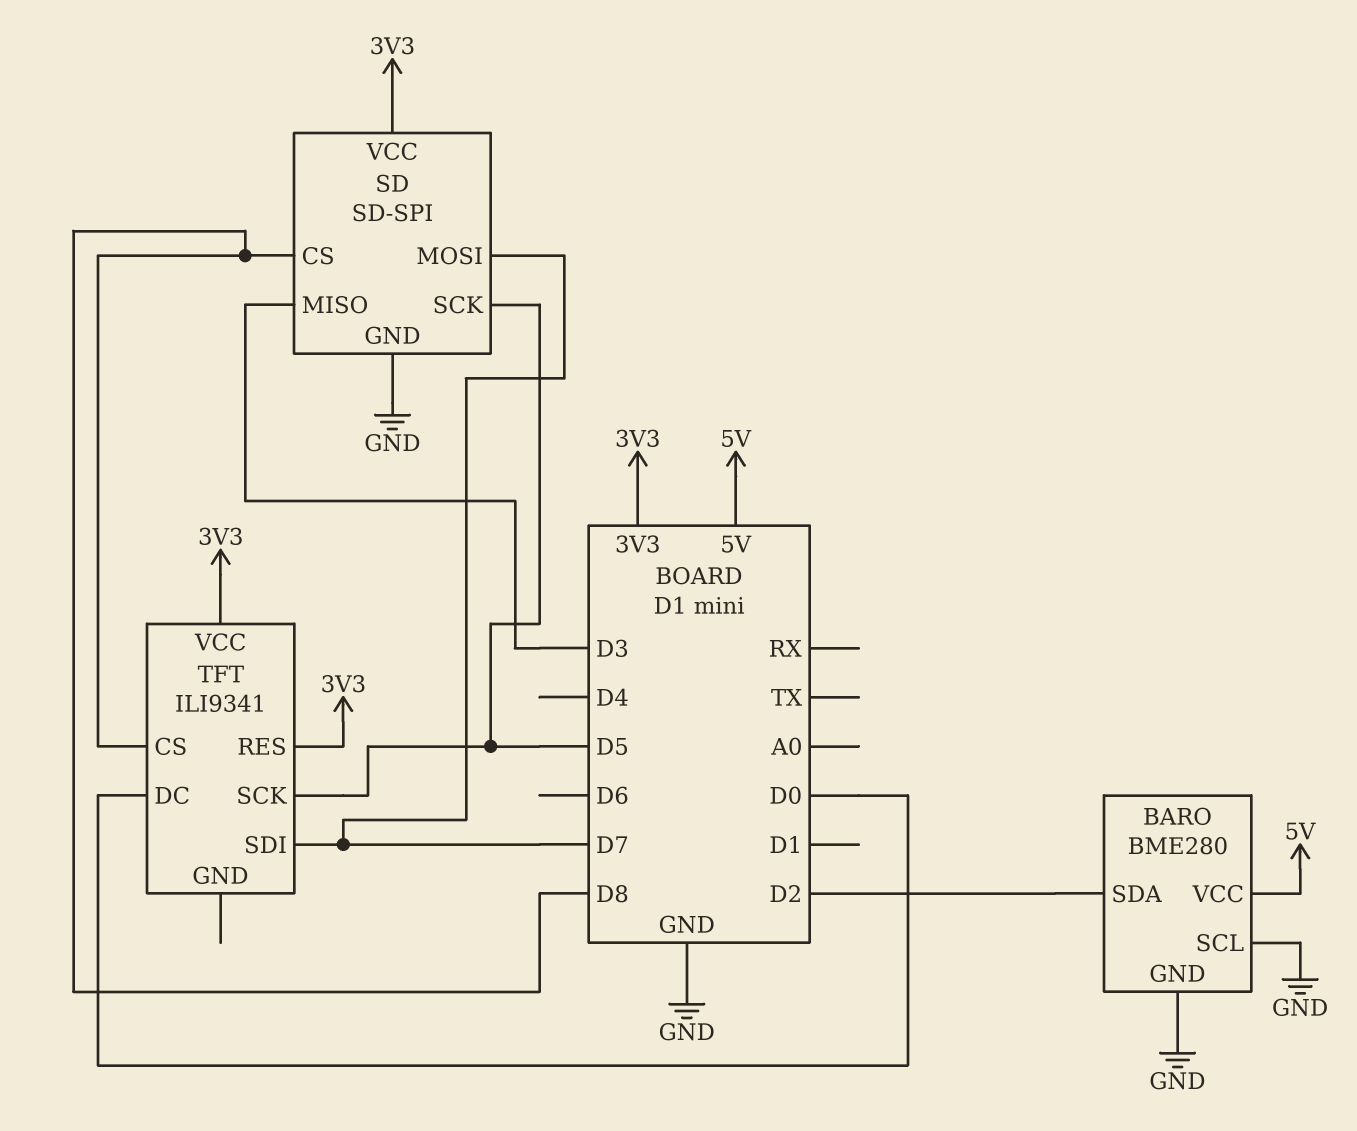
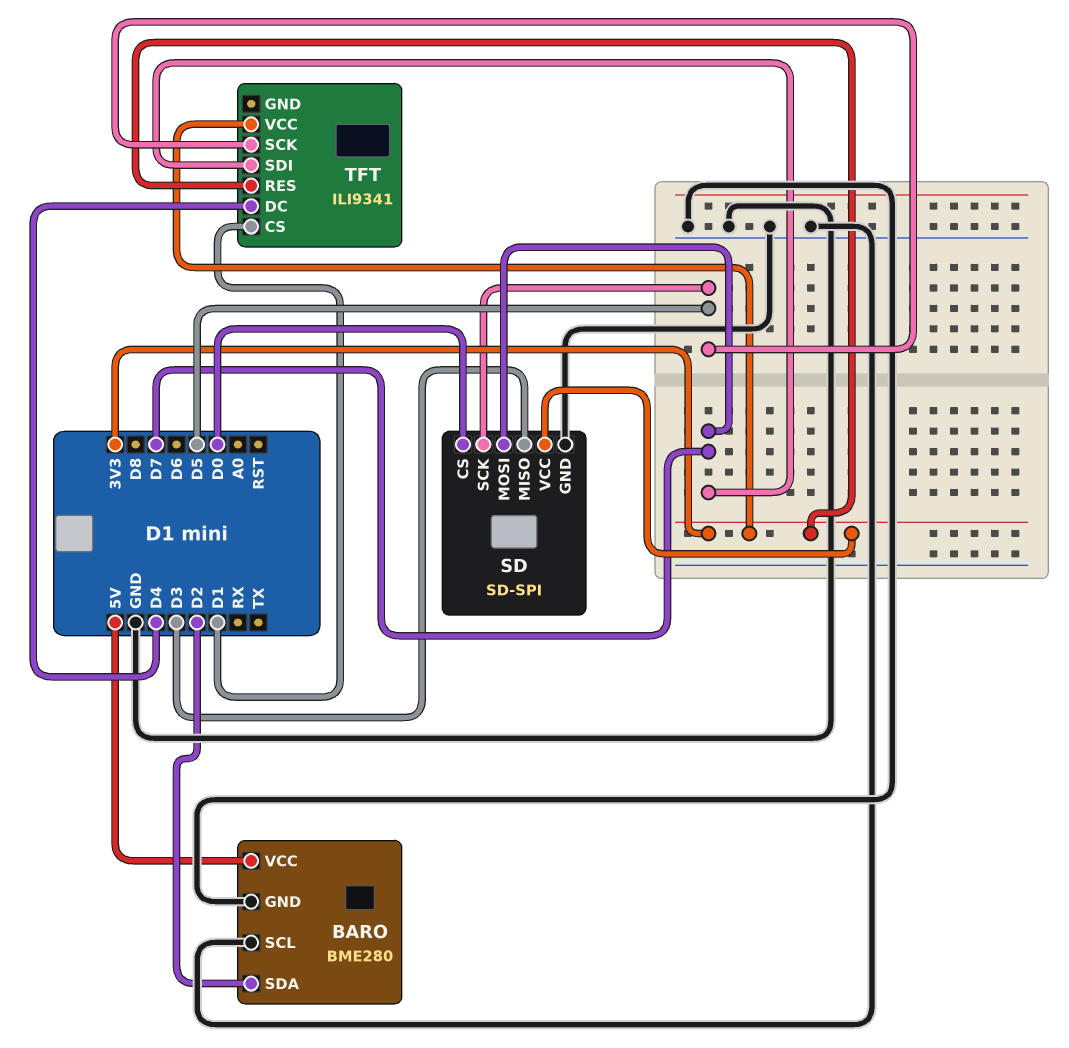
SD pin CS: D8 -> D0
TFT pin CS: D8 -> D1
TFT pin DC: D0 -> D4

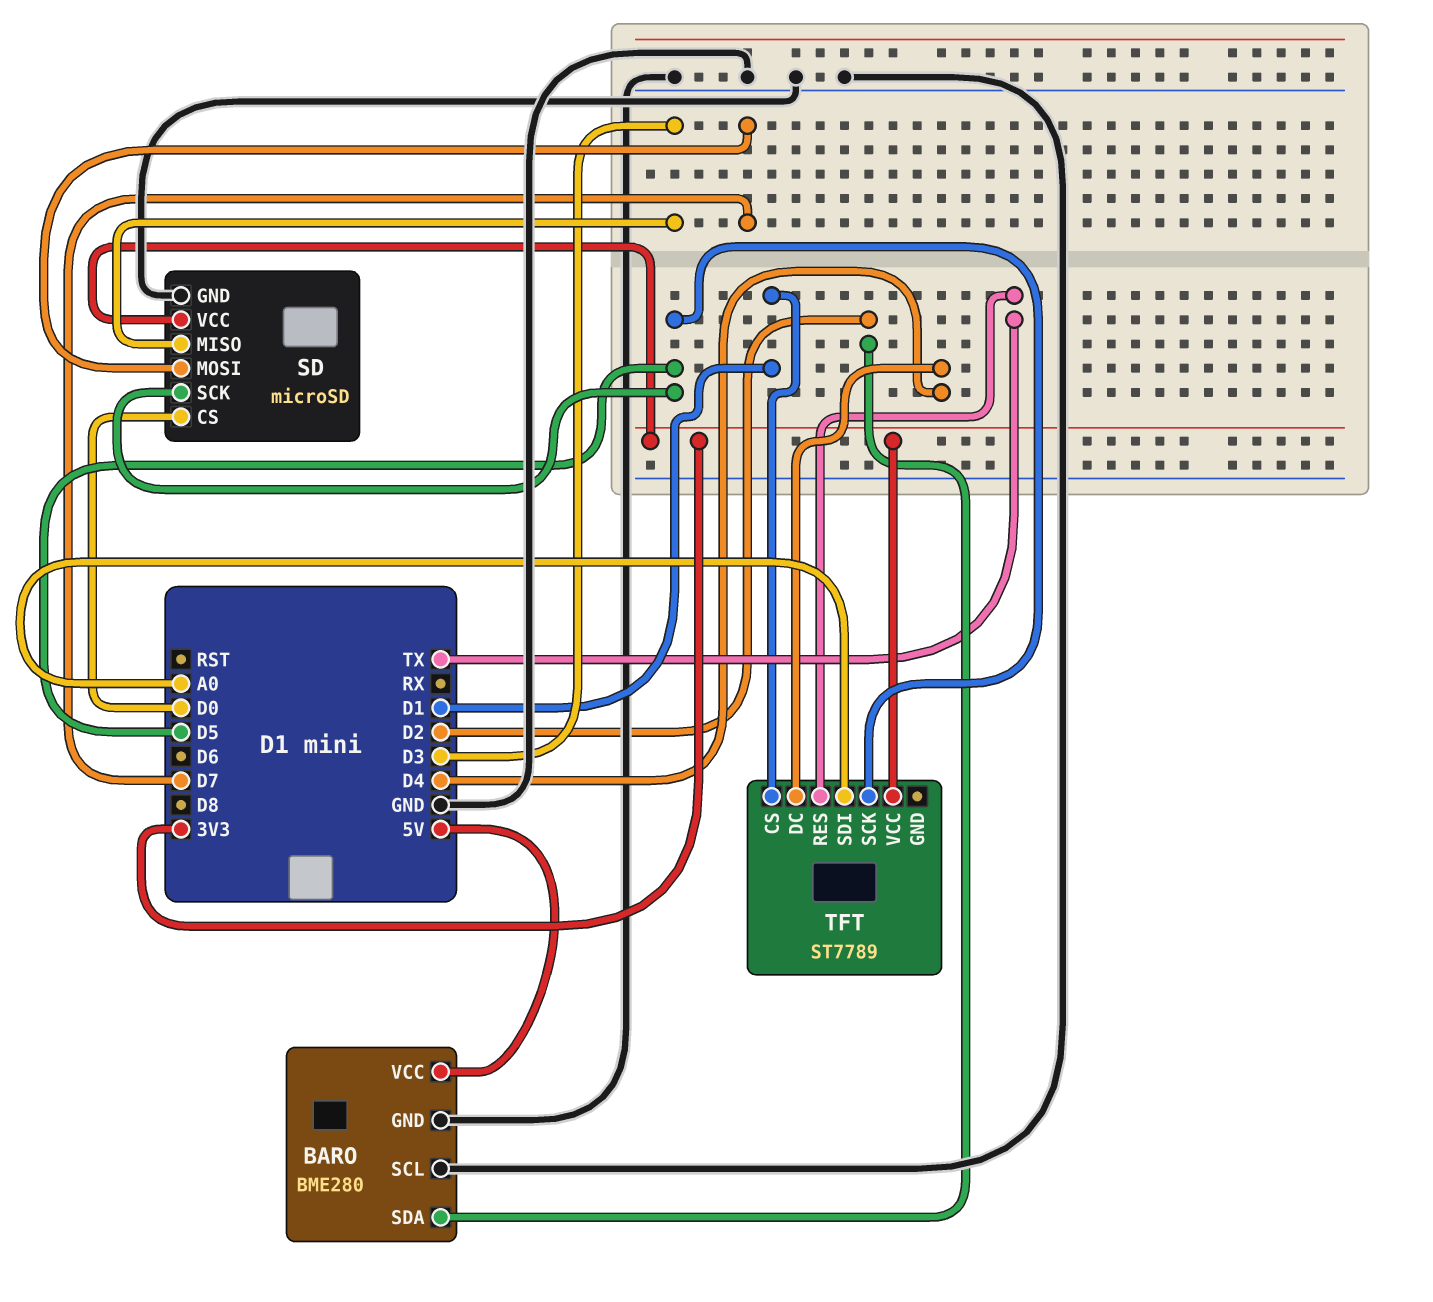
SD: SD-SPI -> microSD
TFT: ILI9341 -> ST7789
TFT pin RES: 3V3 -> TX
TFT pin SDI: D7 -> A0

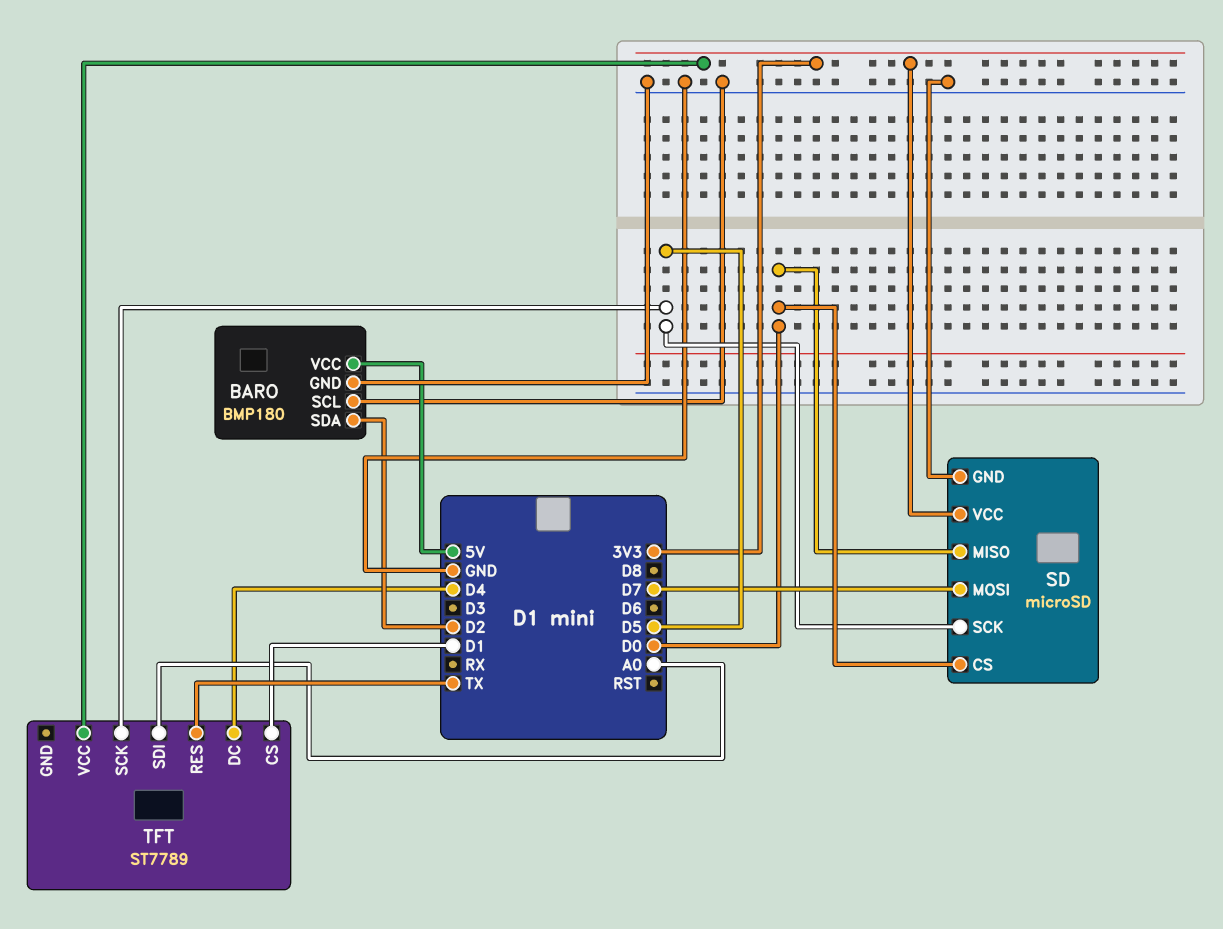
BARO: BME280 -> BMP180
SD pin MISO: D3 -> D0

